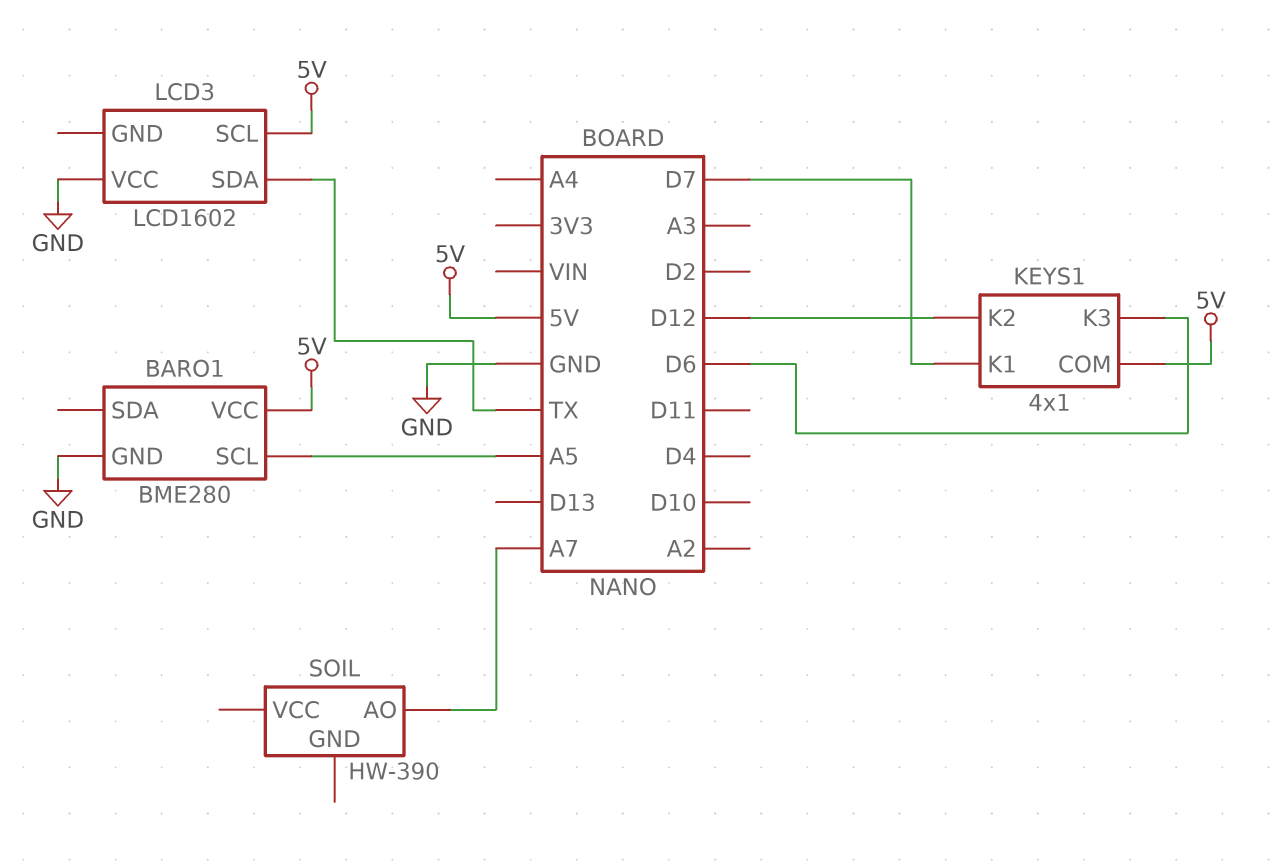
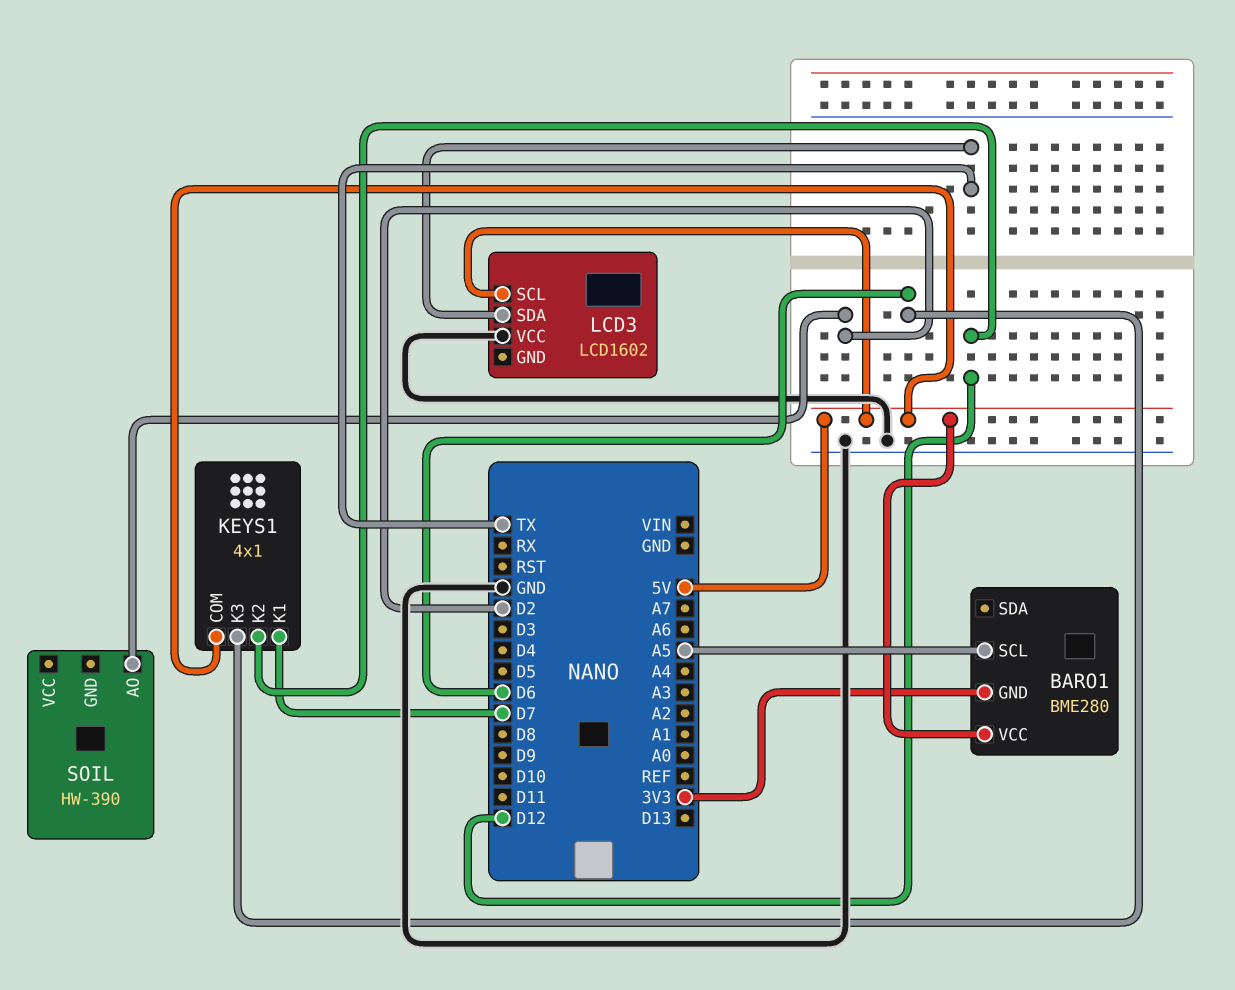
BARO1 pin GND: GND -> 3V3
SOIL pin AO: A7 -> D2

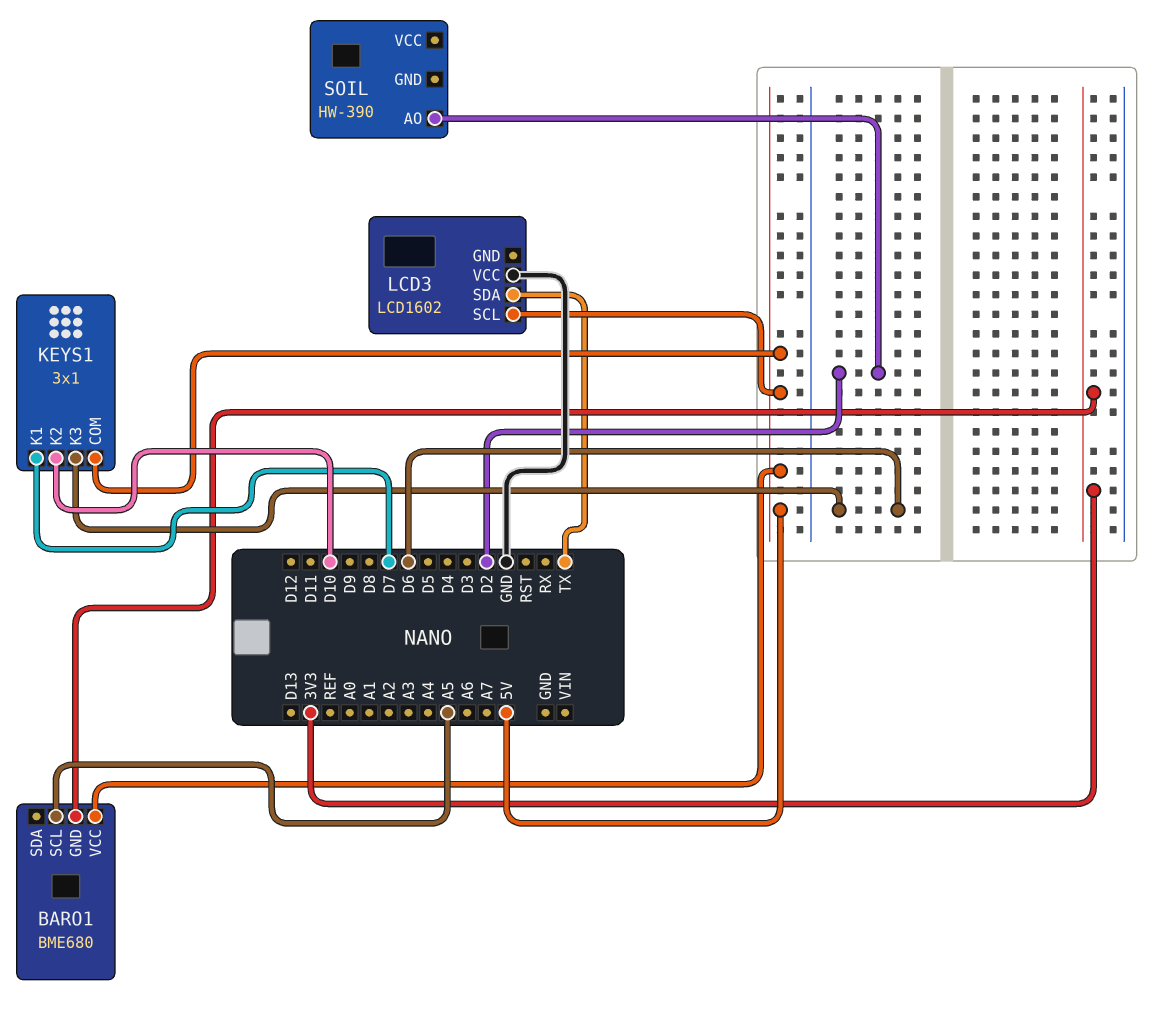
BARO1: BME280 -> BME680
KEYS1: 4x1 -> 3x1
KEYS1 pin K2: D12 -> D10

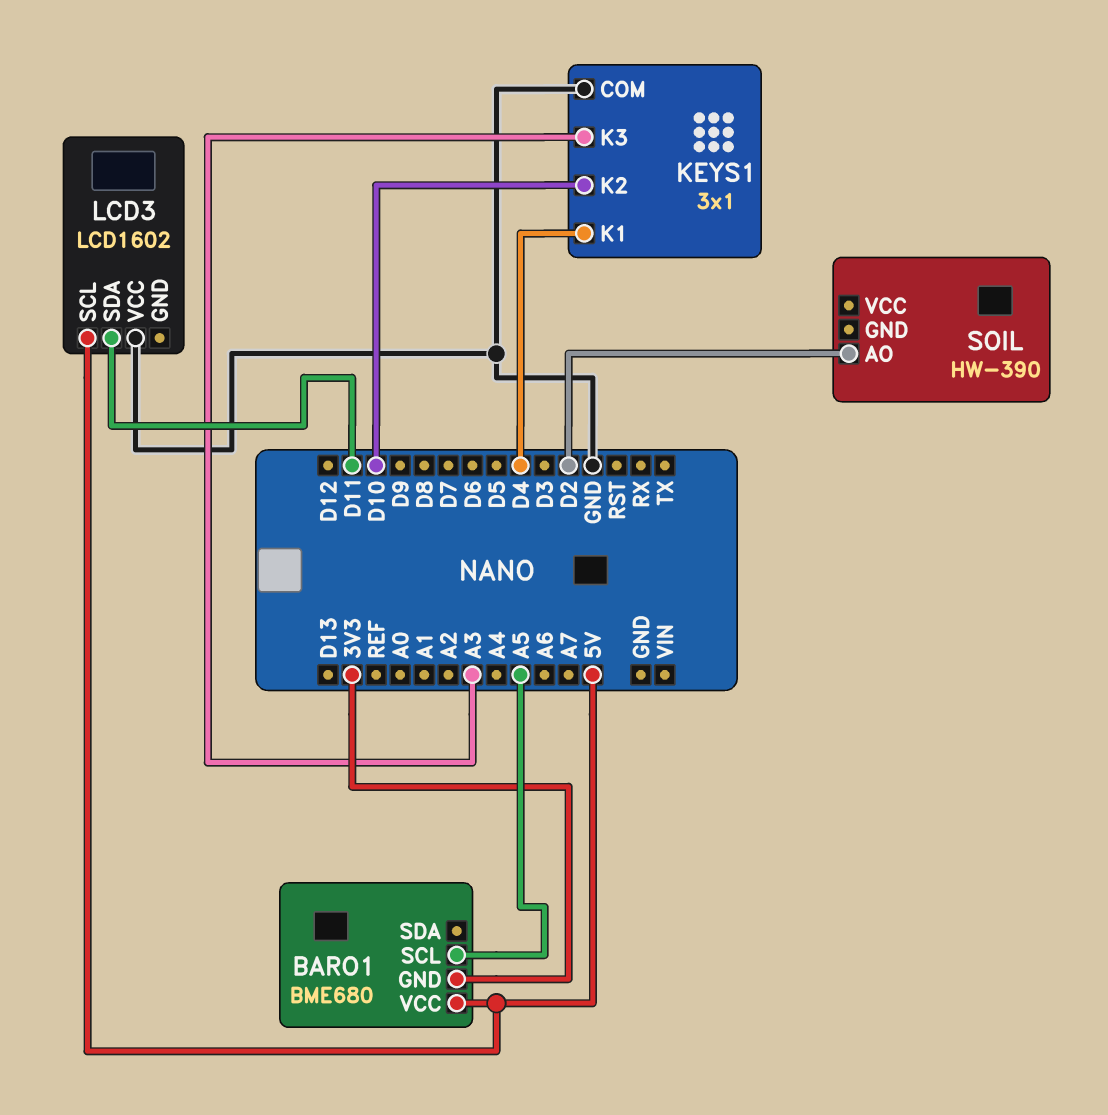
KEYS1 pin COM: 5V -> GND
KEYS1 pin K1: D7 -> D4
KEYS1 pin K3: D6 -> A3
LCD3 pin SDA: TX -> D11

